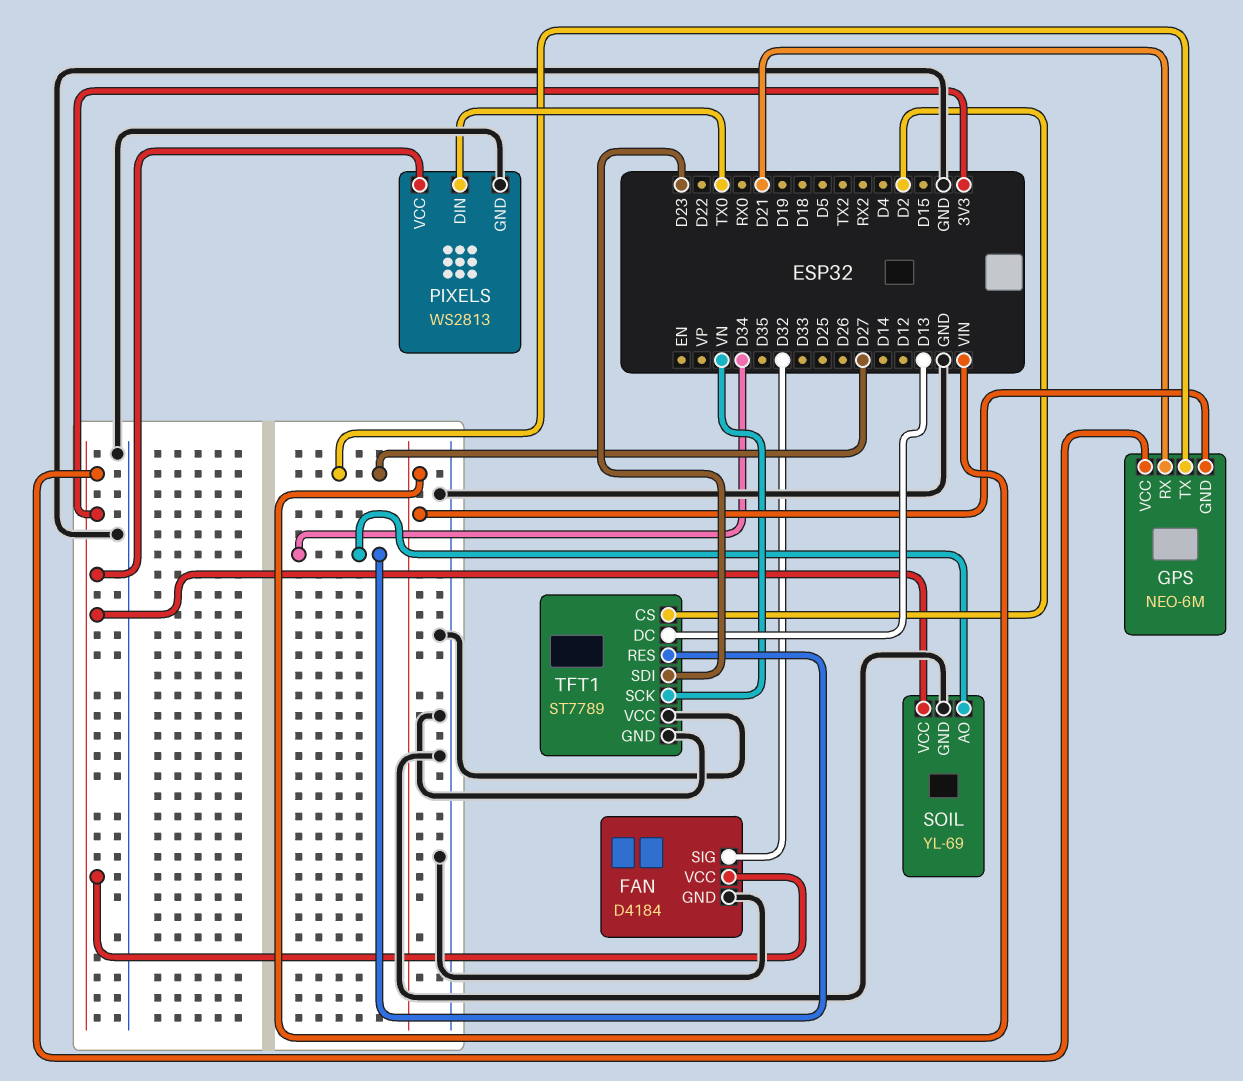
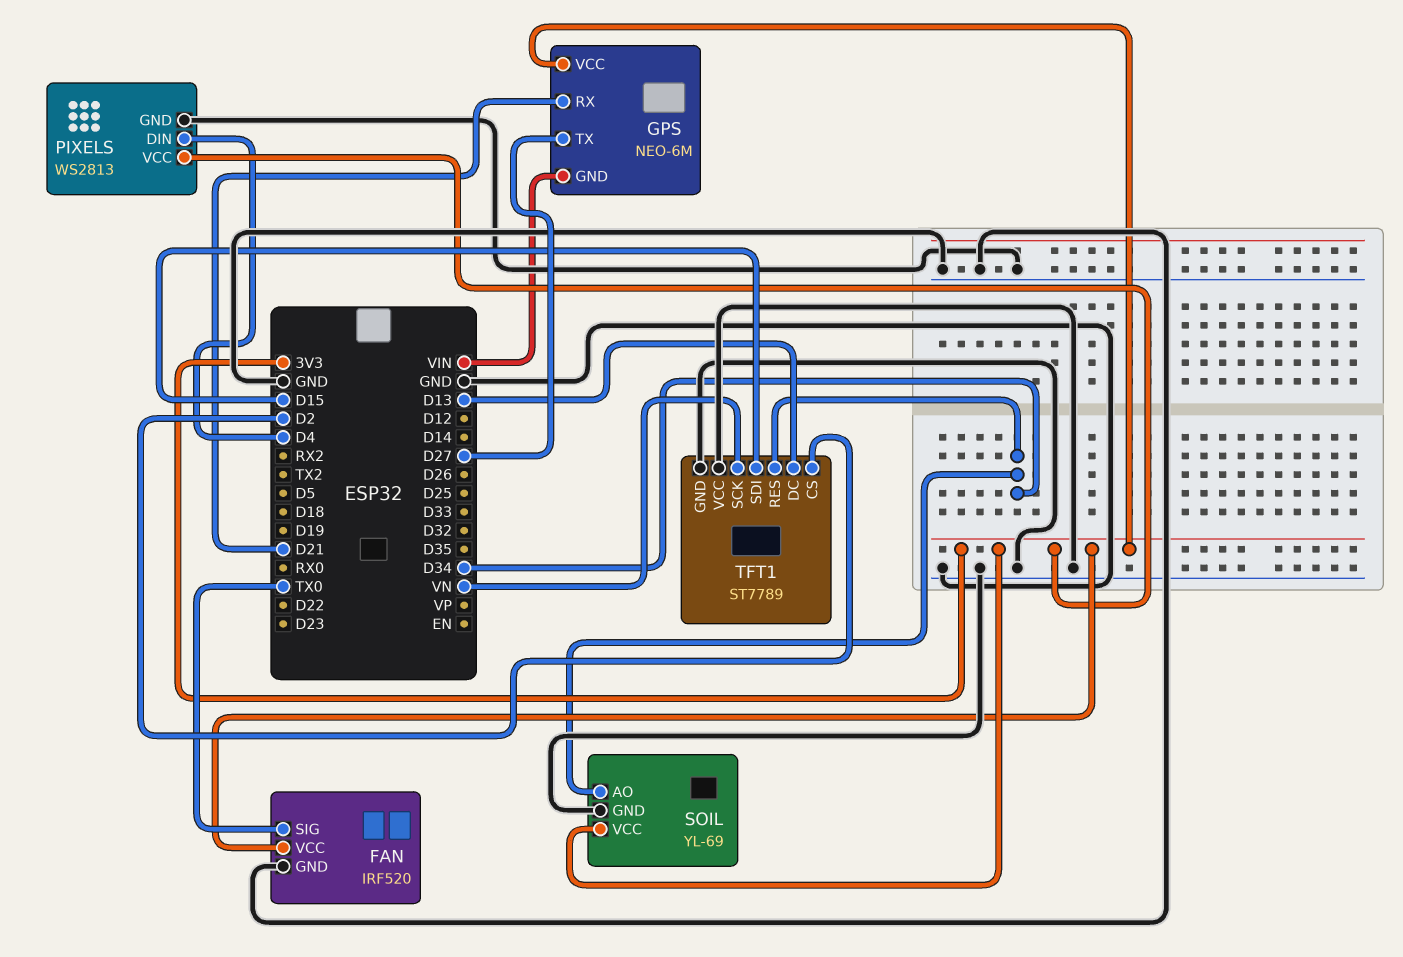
FAN: D4184 -> IRF520
FAN pin SIG: D32 -> TX0
PIXELS pin DIN: TX0 -> D4
TFT1 pin SDI: D23 -> D15

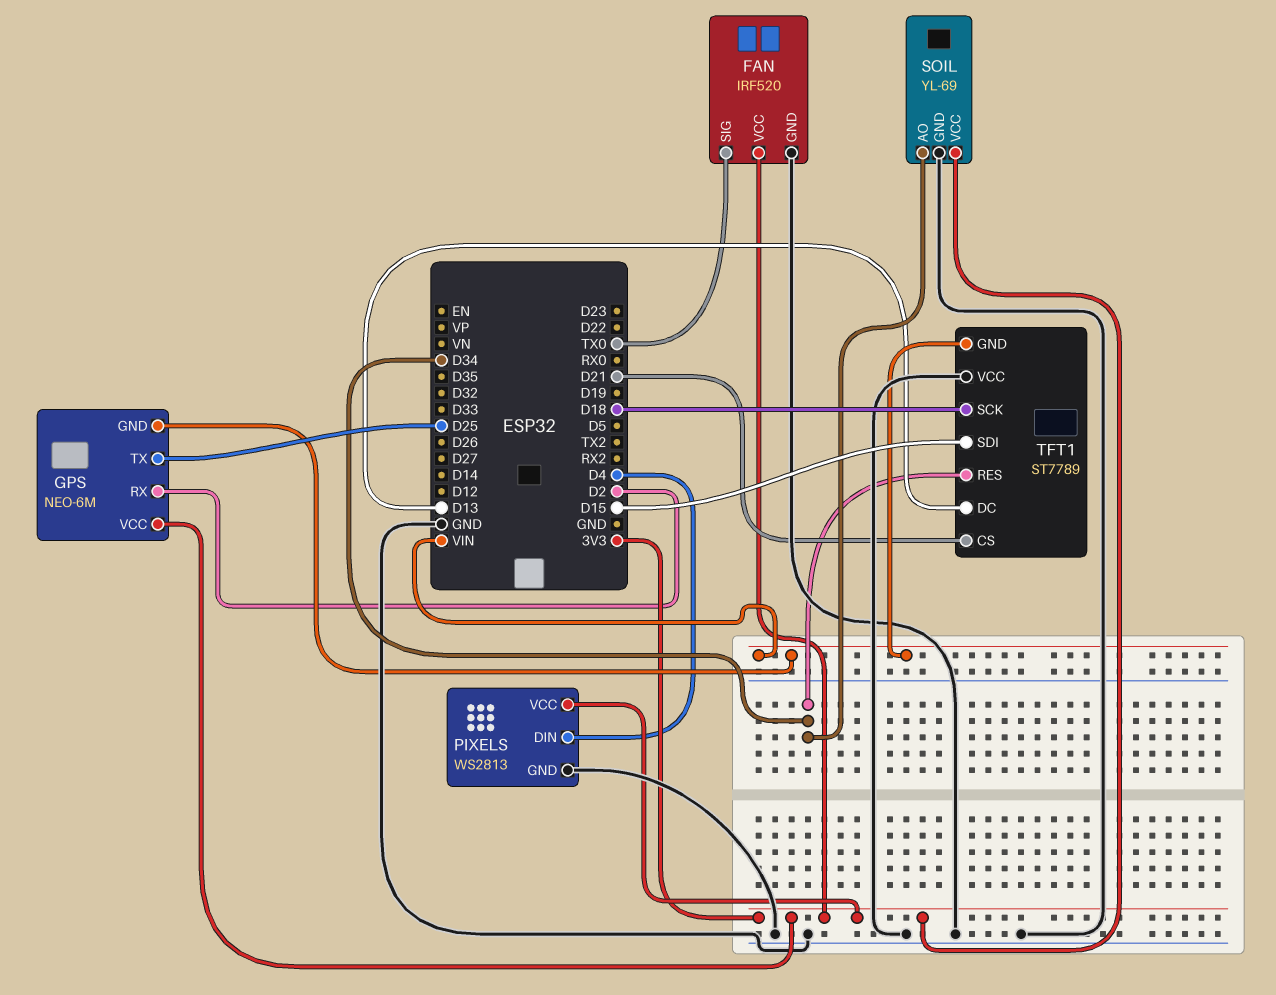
GPS pin RX: D21 -> D2
GPS pin TX: D27 -> D25
TFT1 pin CS: D2 -> D21
TFT1 pin GND: GND -> VIN
TFT1 pin SCK: VN -> D18

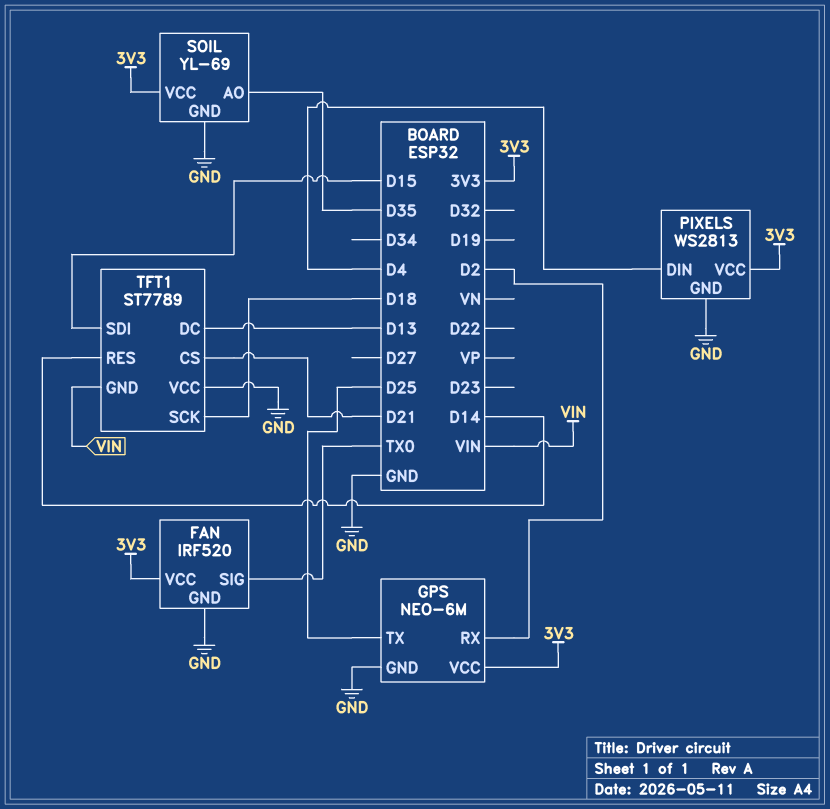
GPS pin GND: VIN -> GND
SOIL pin AO: D34 -> D35
TFT1 pin RES: D34 -> D14

